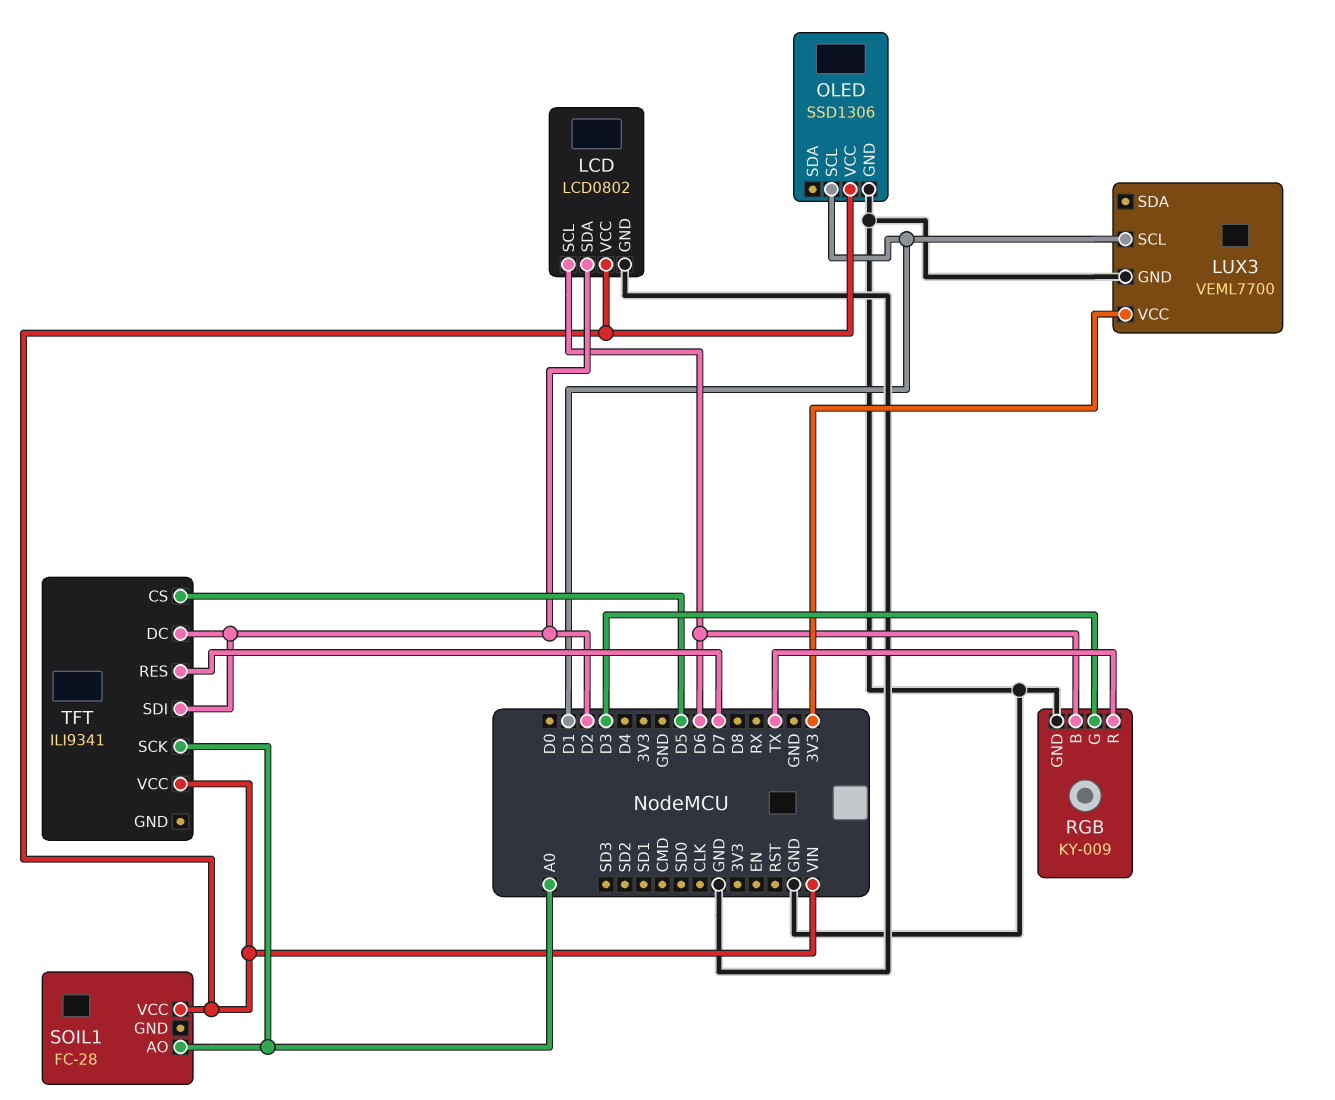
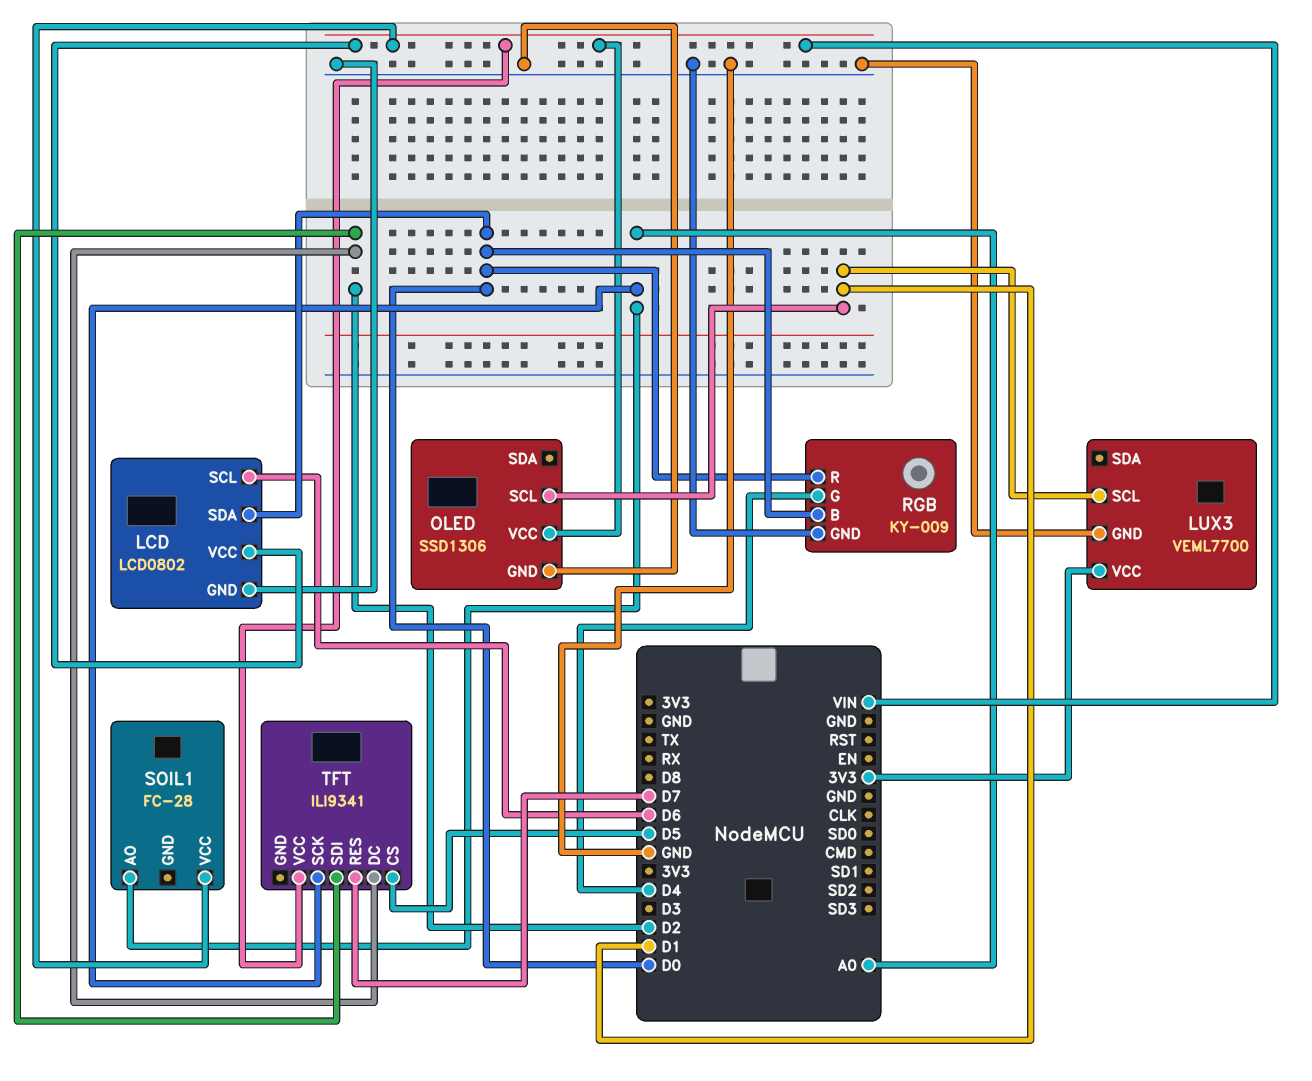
LCD pin SDA: D2 -> D0
RGB pin B: D6 -> D0
RGB pin G: D3 -> D4
RGB pin R: TX -> D0

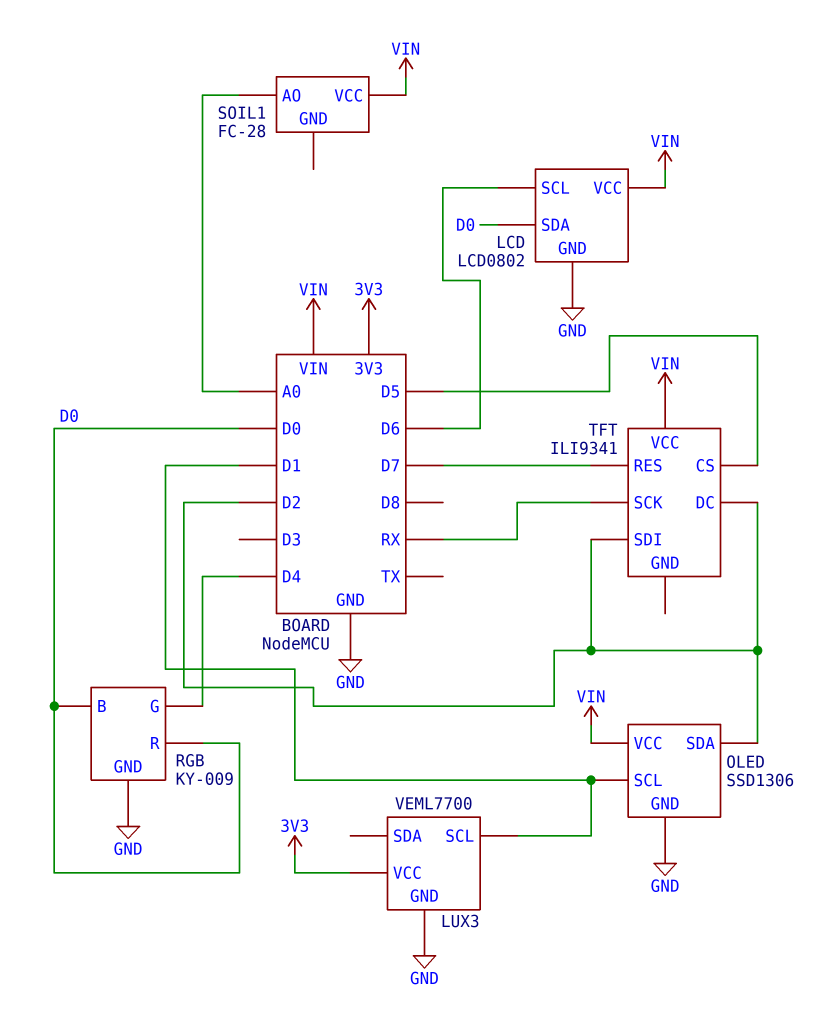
OLED pin SDA: none -> D2
TFT pin SCK: A0 -> RX

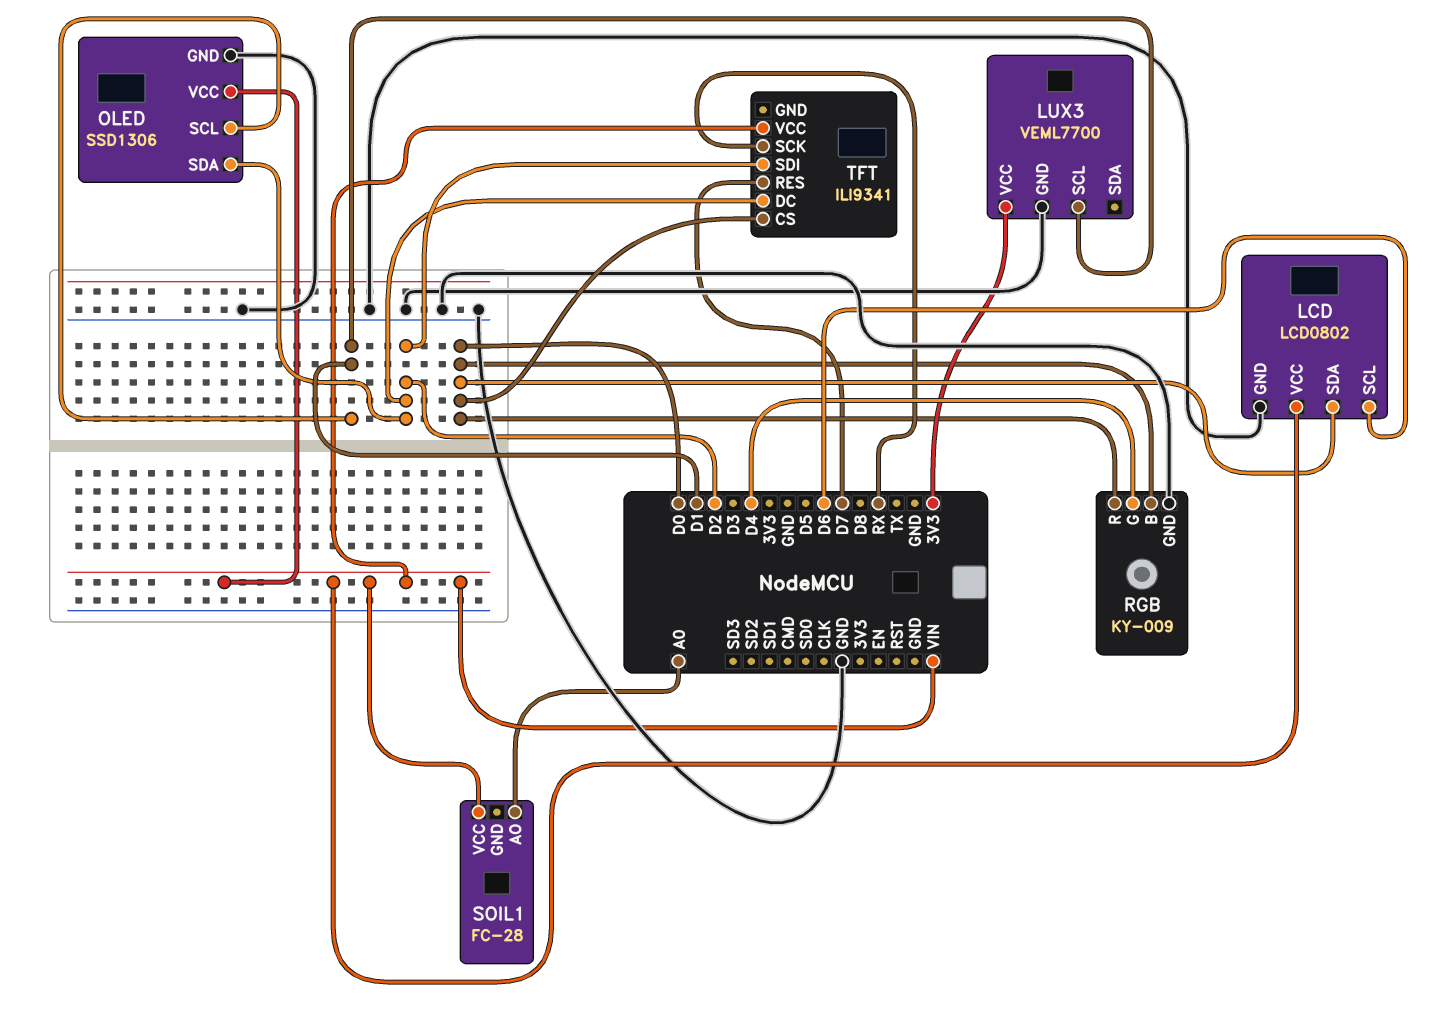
TFT pin CS: D5 -> D0

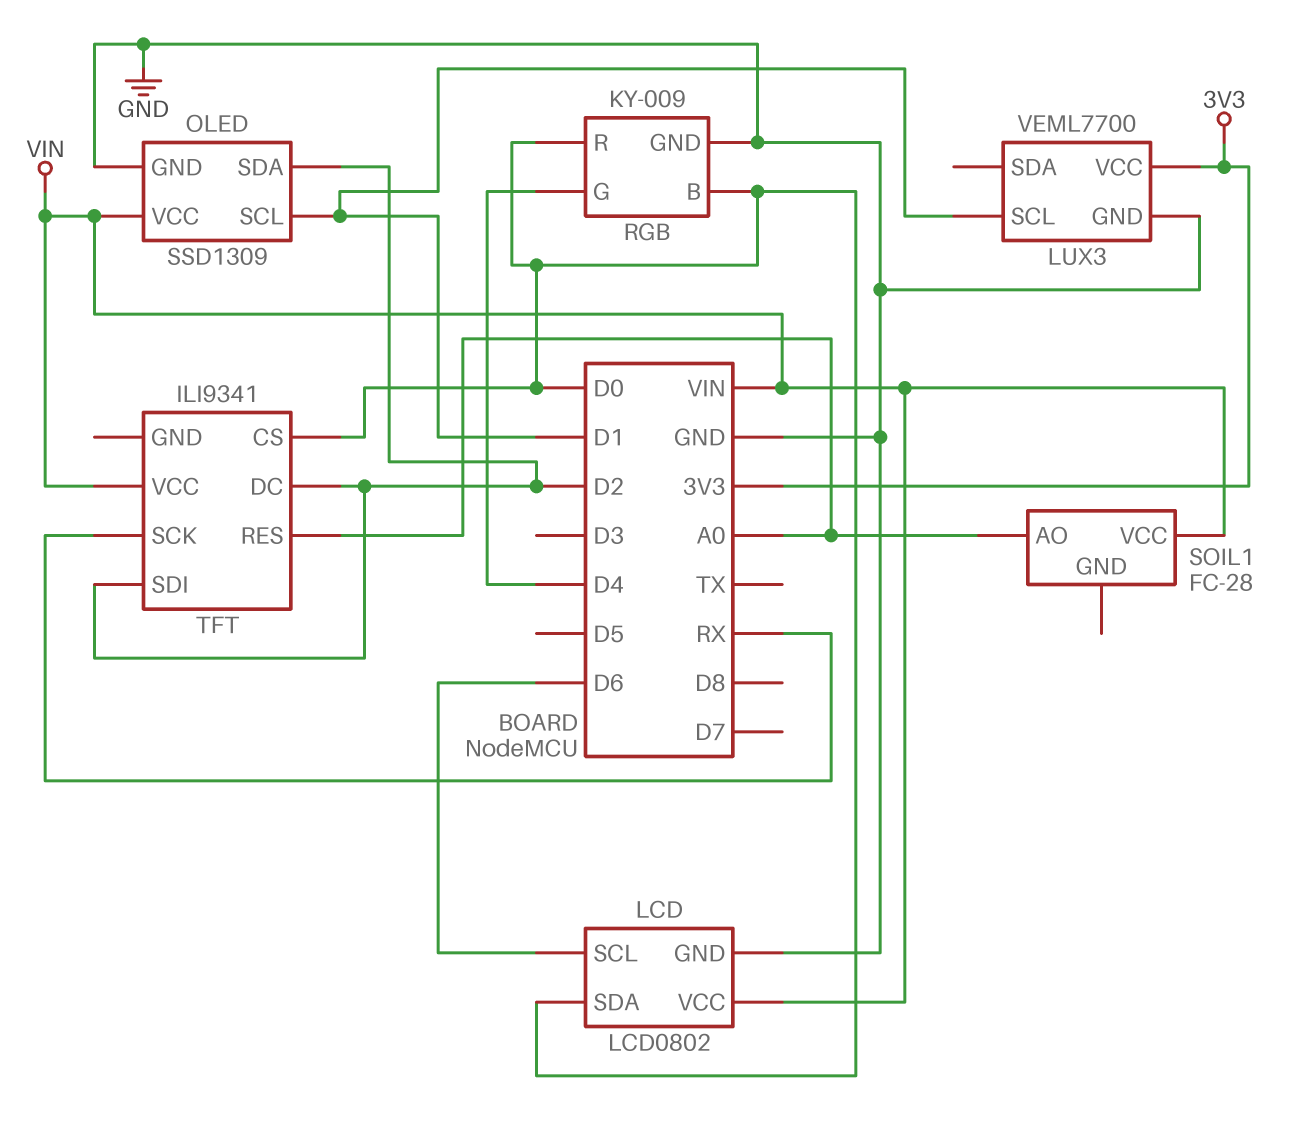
OLED: SSD1306 -> SSD1309
TFT pin RES: D7 -> A0

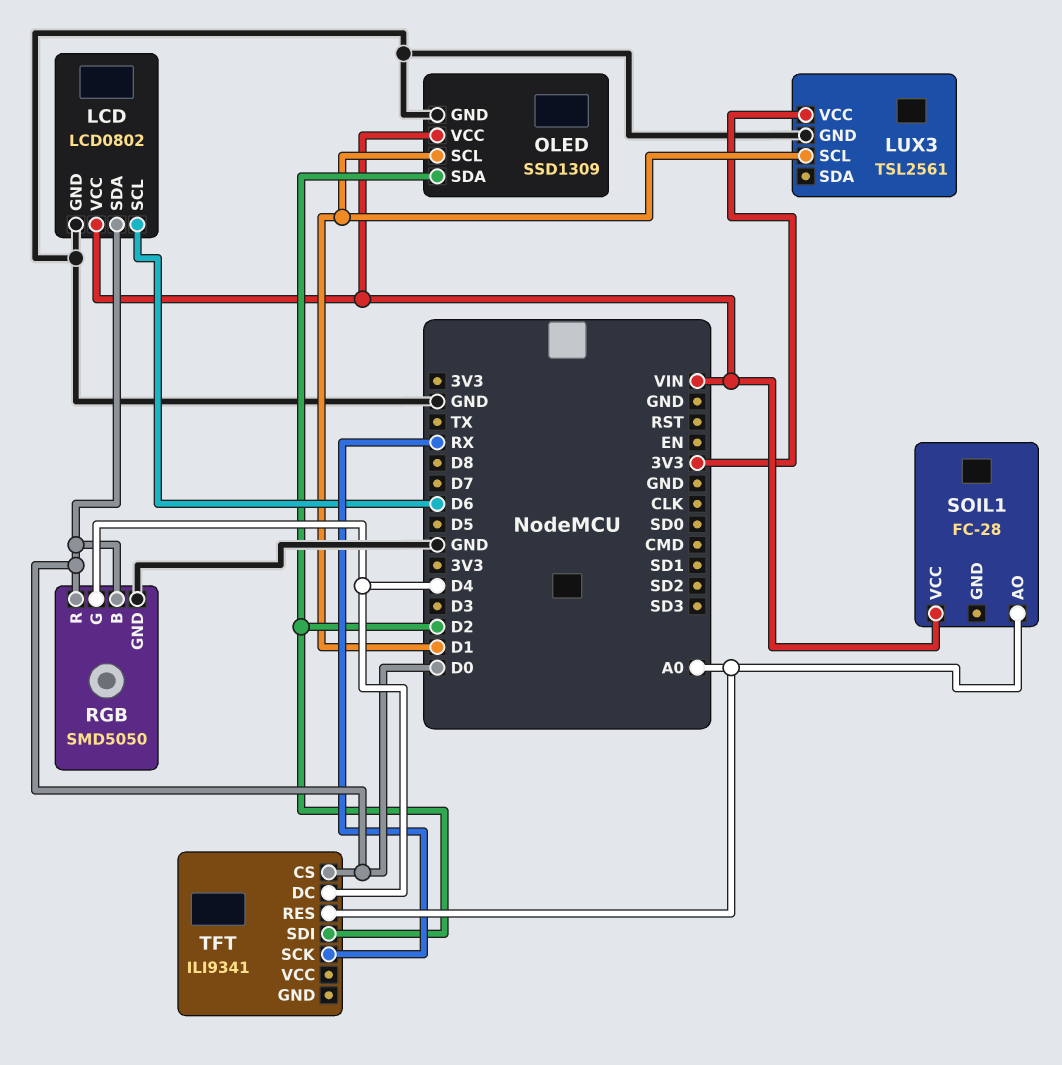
LUX3: VEML7700 -> TSL2561
RGB: KY-009 -> SMD5050
TFT pin DC: D2 -> D4
TFT pin VCC: VIN -> none

